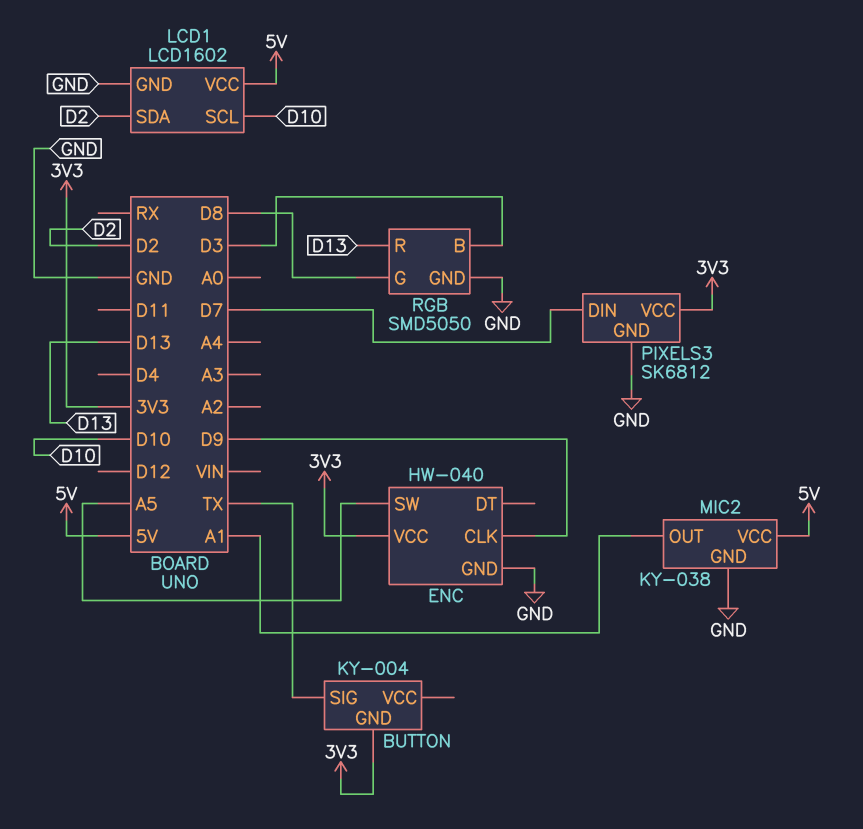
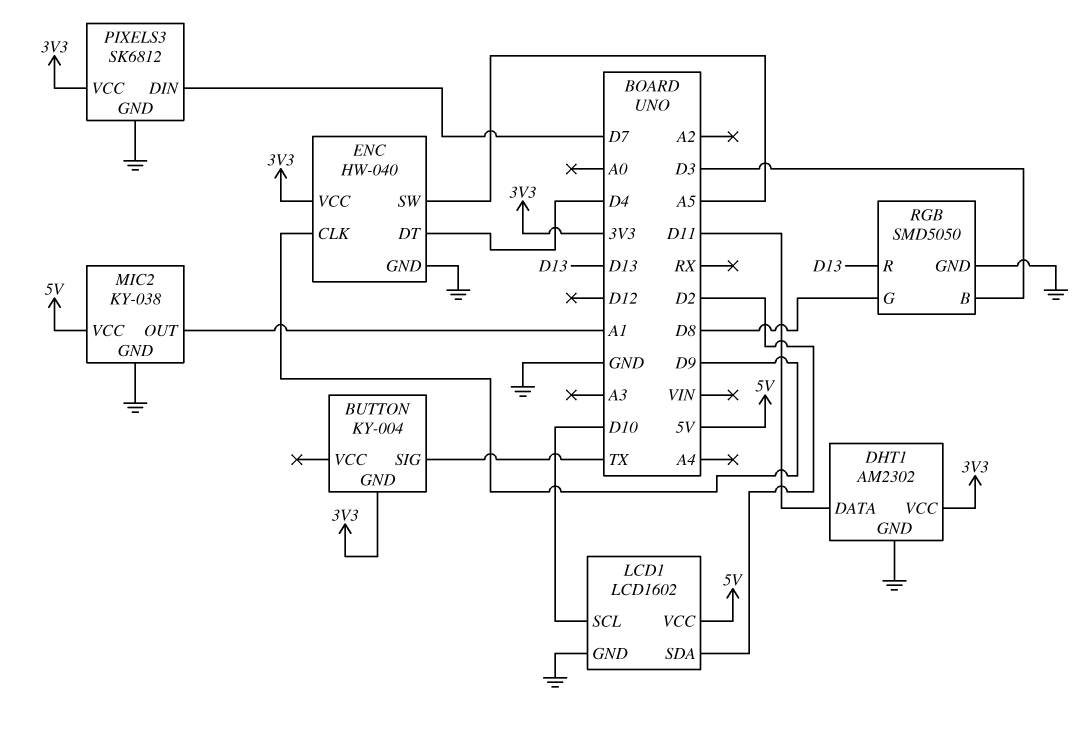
DHT1: none -> AM2302
DHT1 pin DATA: none -> D11
DHT1 pin GND: none -> GND
DHT1 pin VCC: none -> 3V3
ENC pin DT: none -> D4

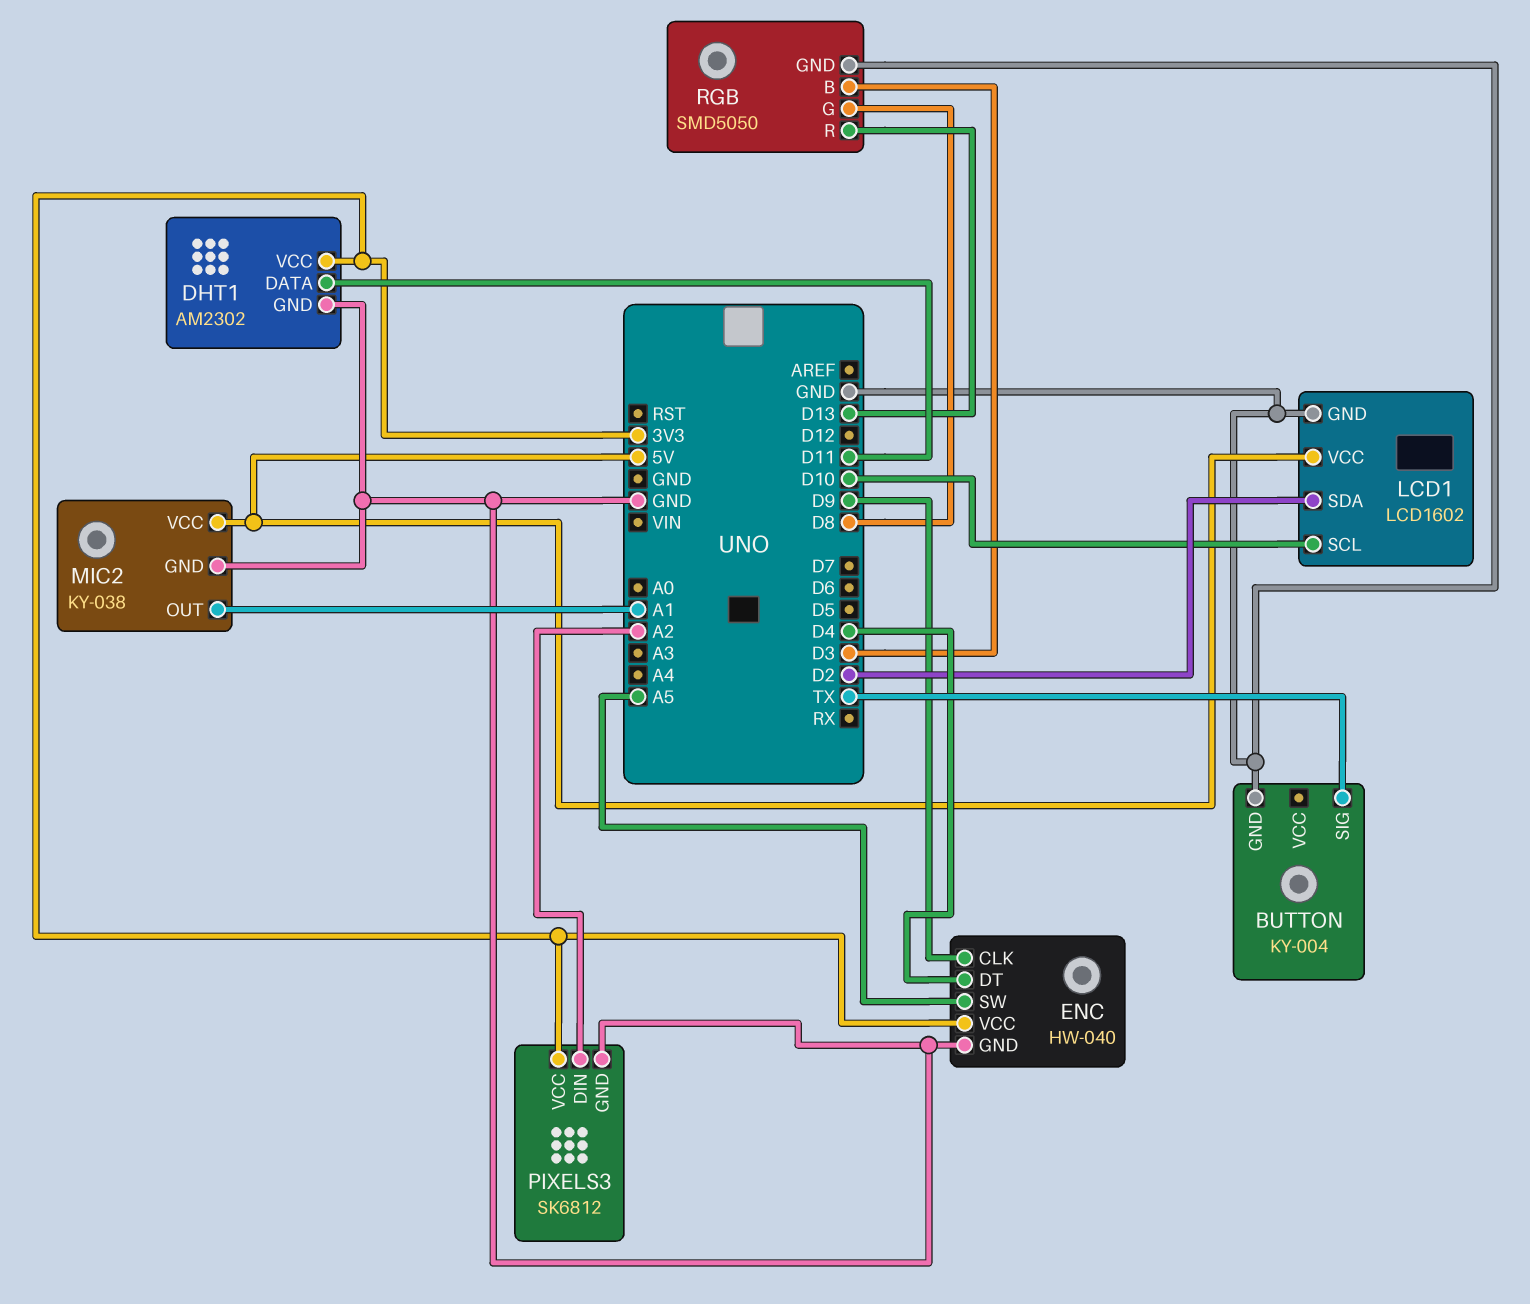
BUTTON pin GND: 3V3 -> GND
PIXELS3 pin DIN: D7 -> A2

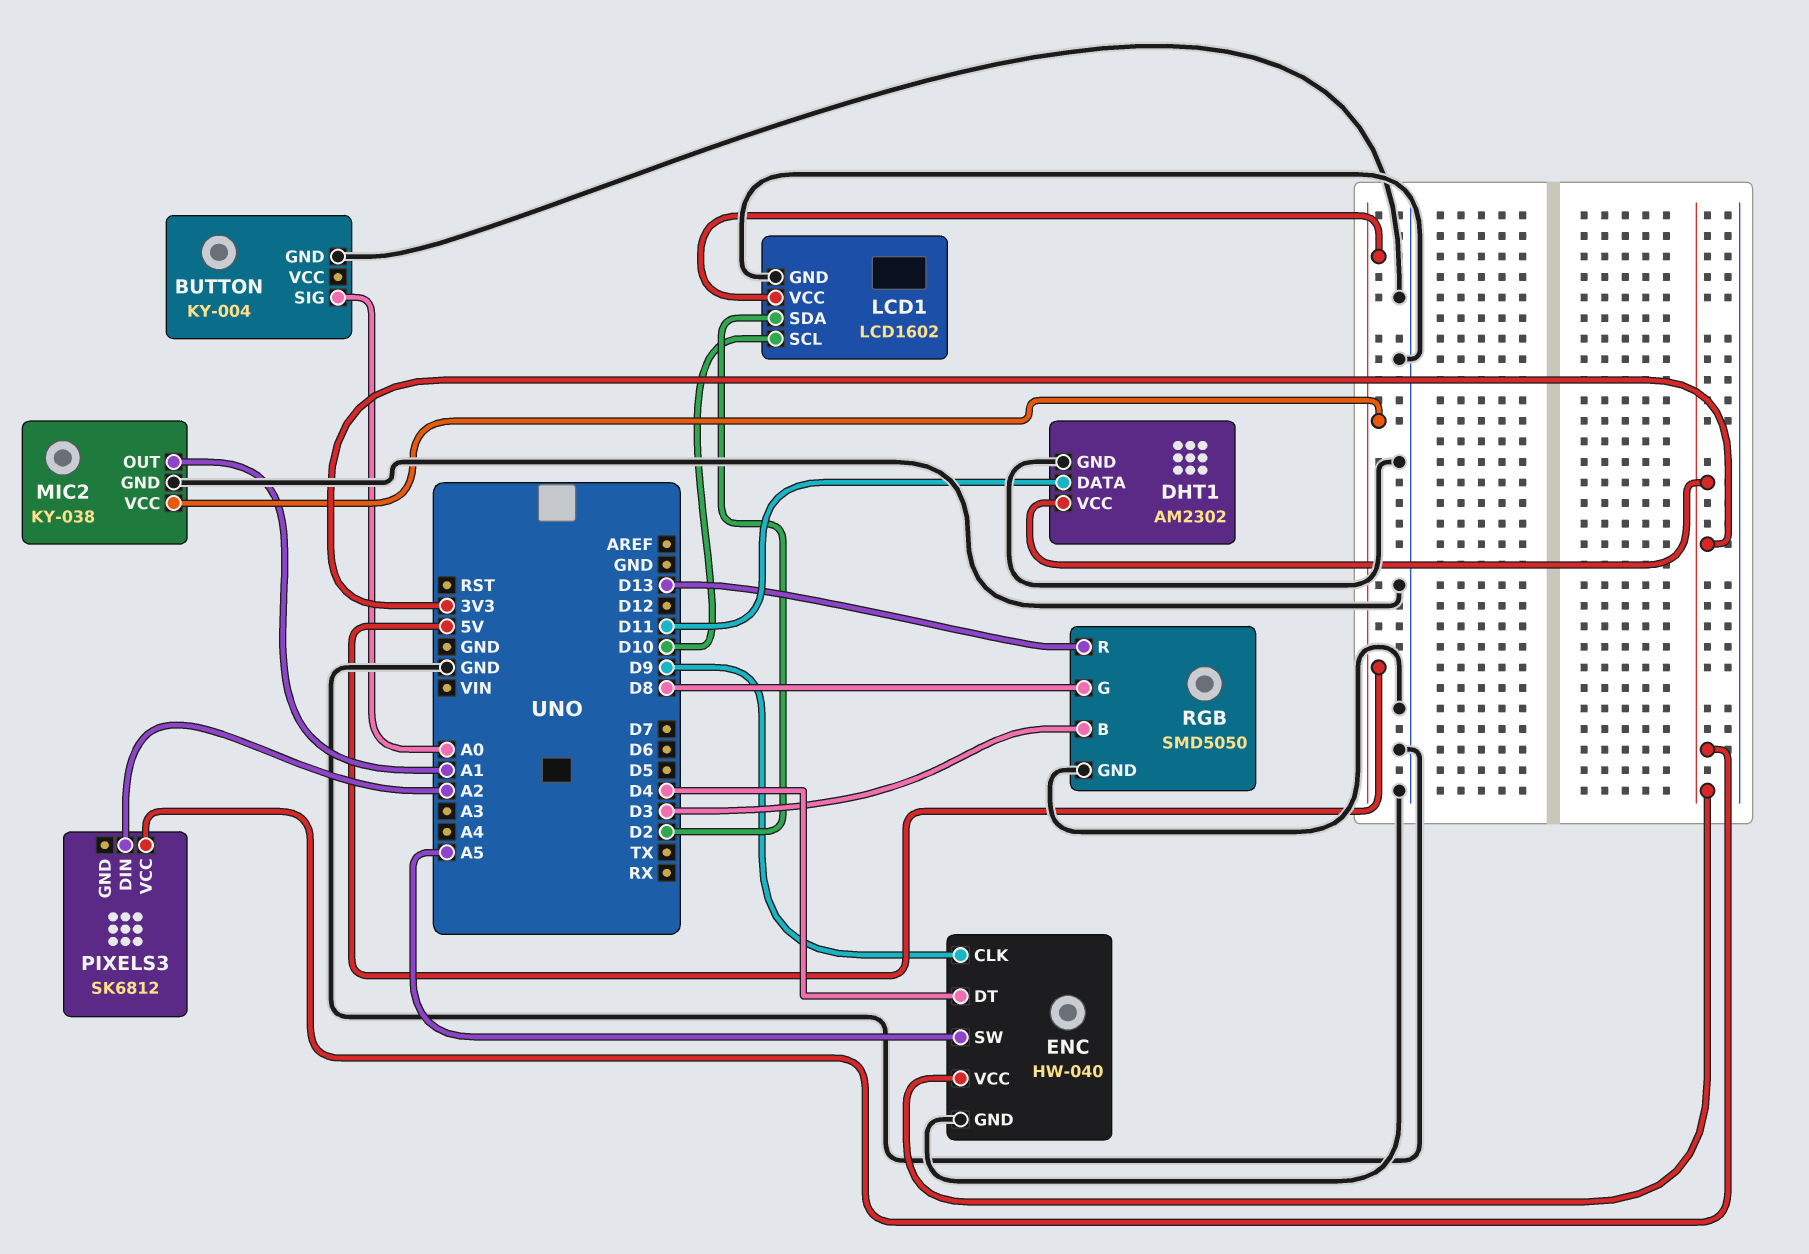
BUTTON pin SIG: TX -> A0
PIXELS3 pin GND: GND -> none

